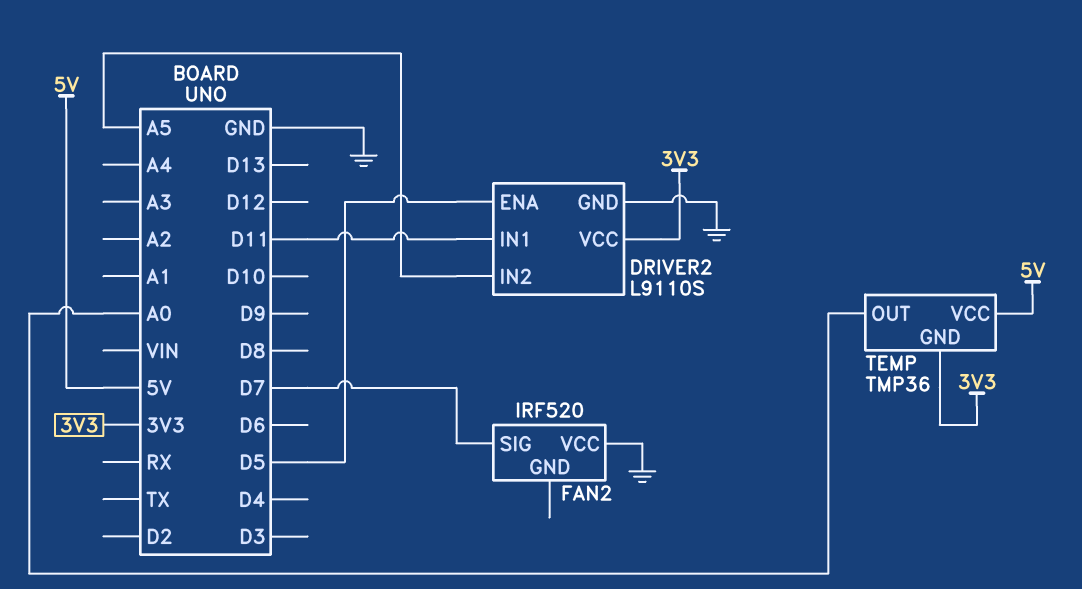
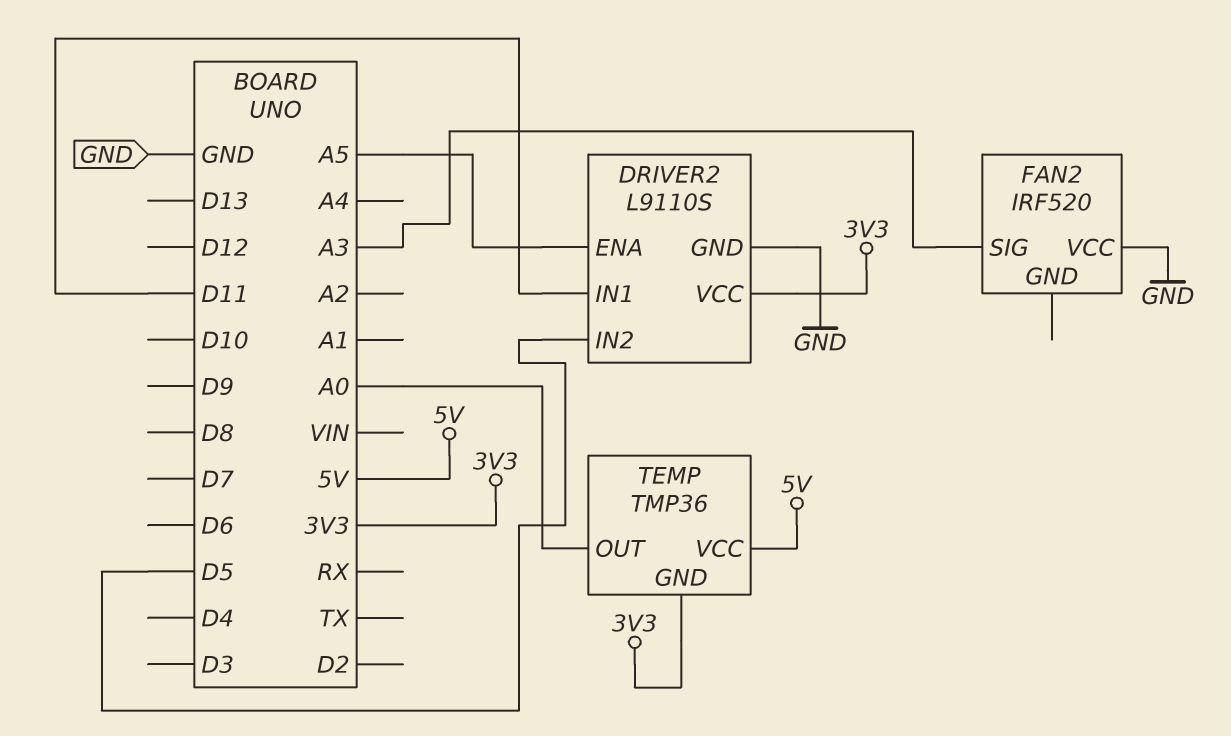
DRIVER2 pin ENA: D5 -> A5
DRIVER2 pin IN2: A5 -> D5
FAN2 pin SIG: D7 -> A3

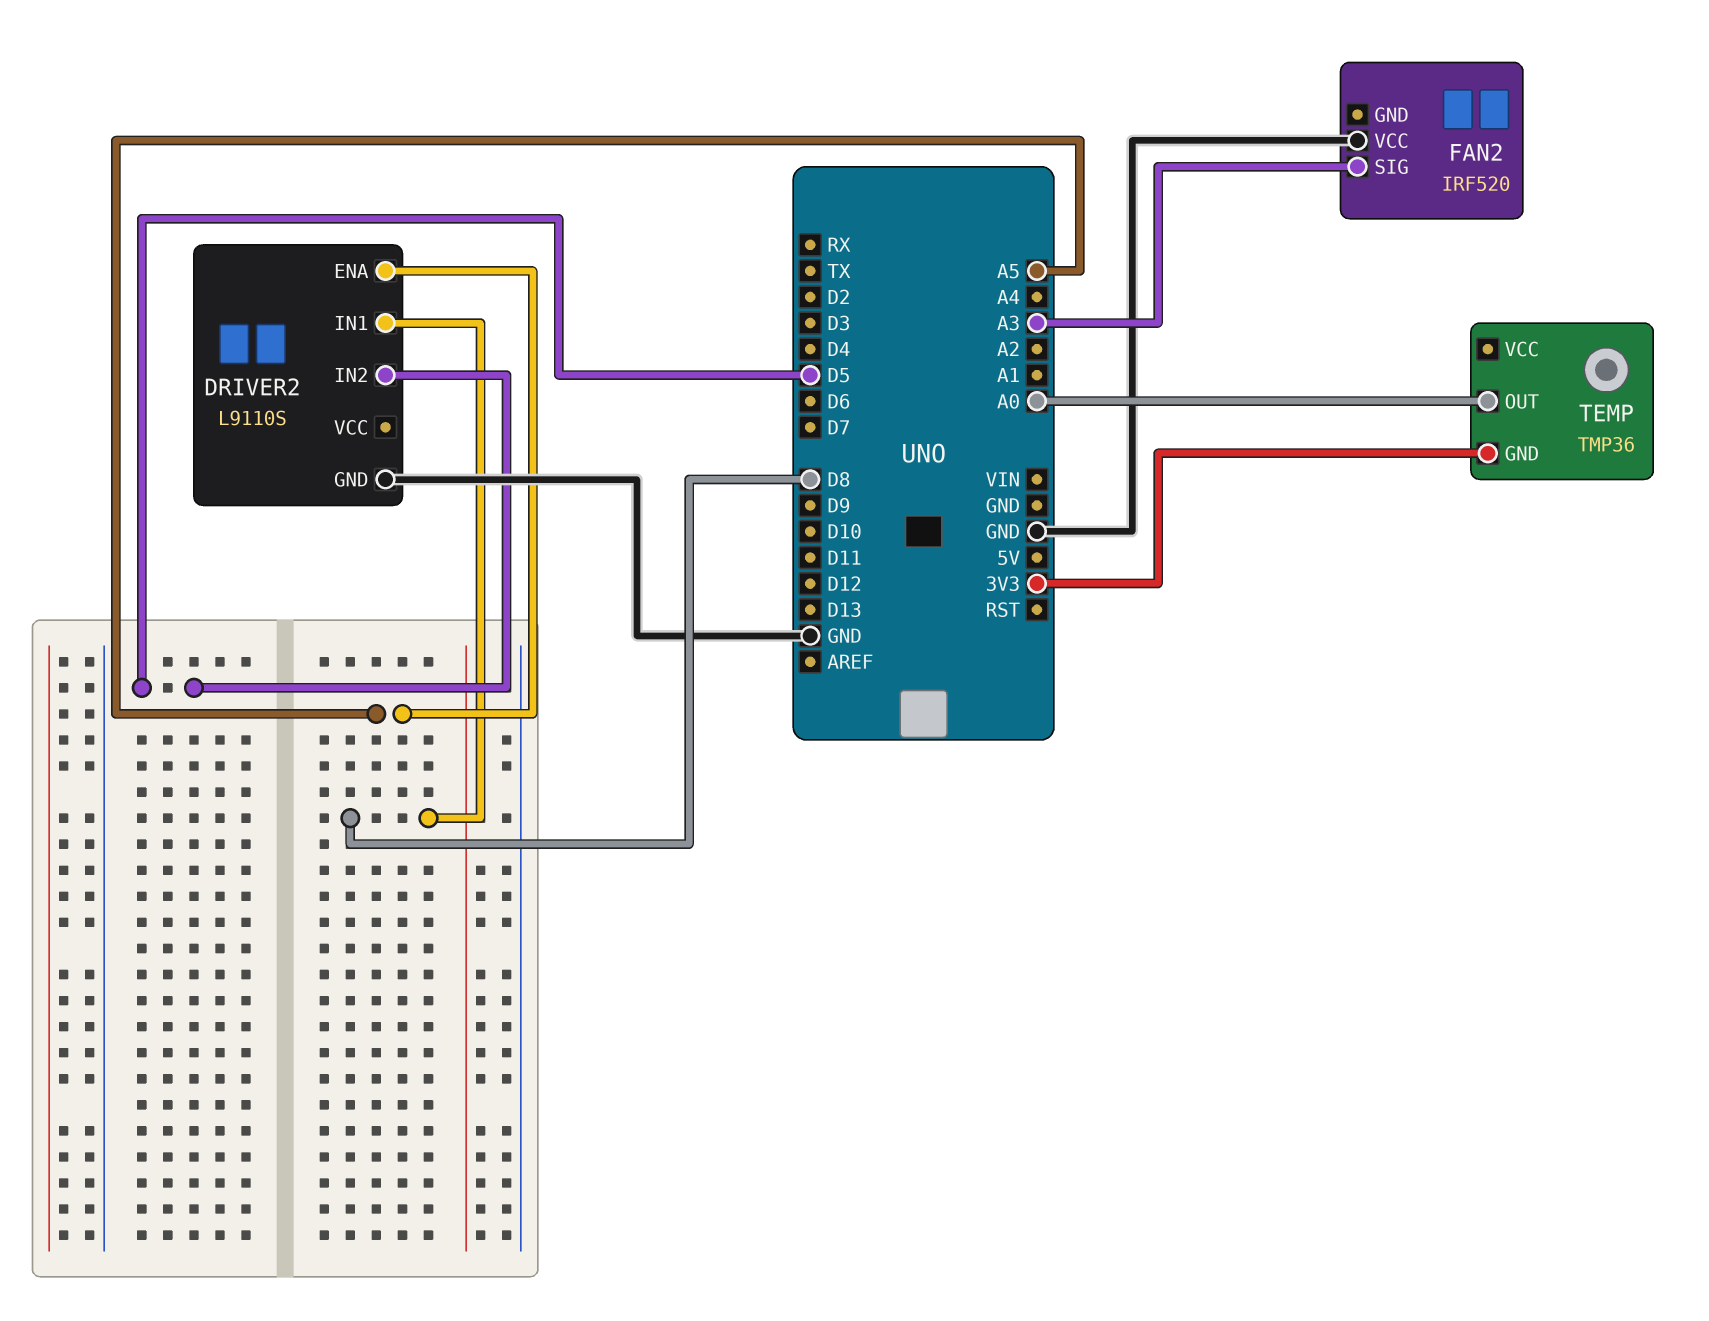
DRIVER2 pin IN1: D11 -> D8
DRIVER2 pin VCC: 3V3 -> none
TEMP pin VCC: 5V -> none

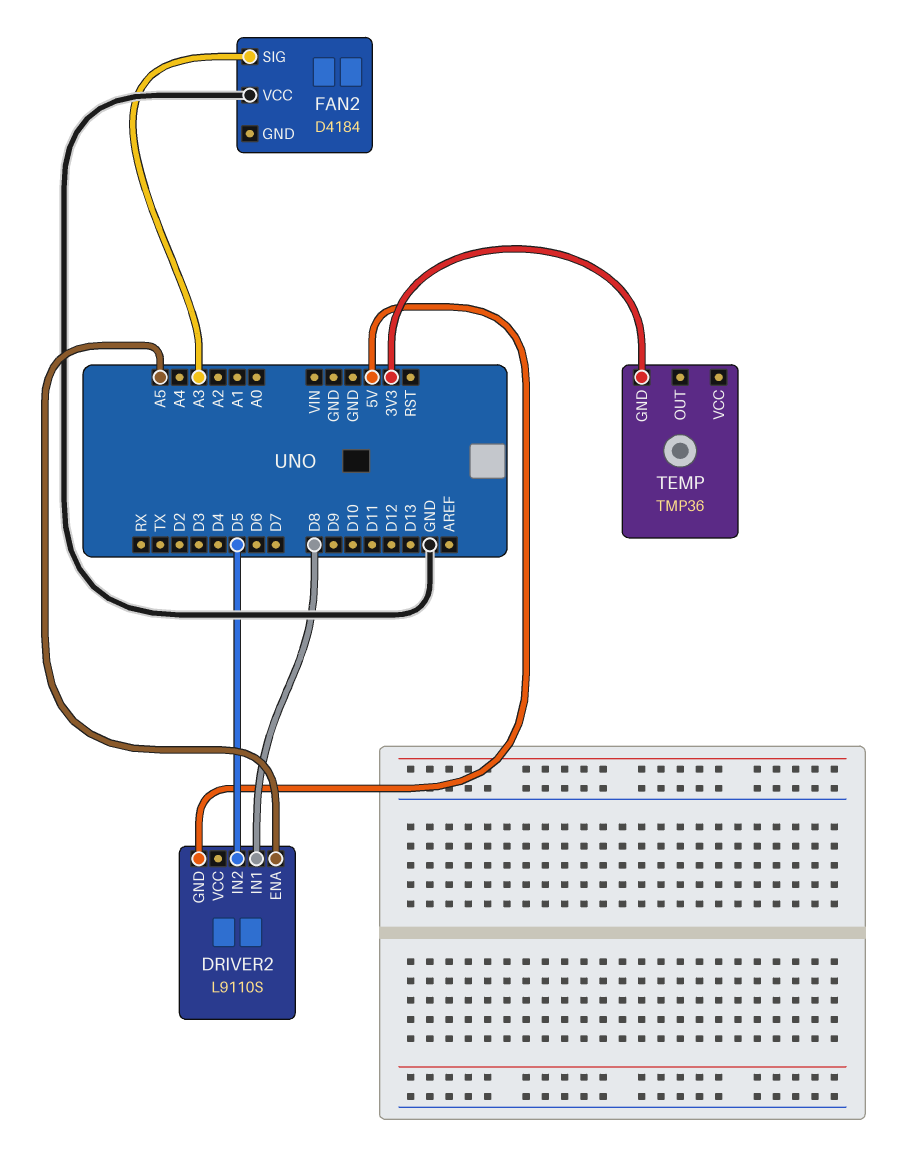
DRIVER2 pin GND: GND -> 5V
FAN2: IRF520 -> D4184
TEMP pin OUT: A0 -> none

